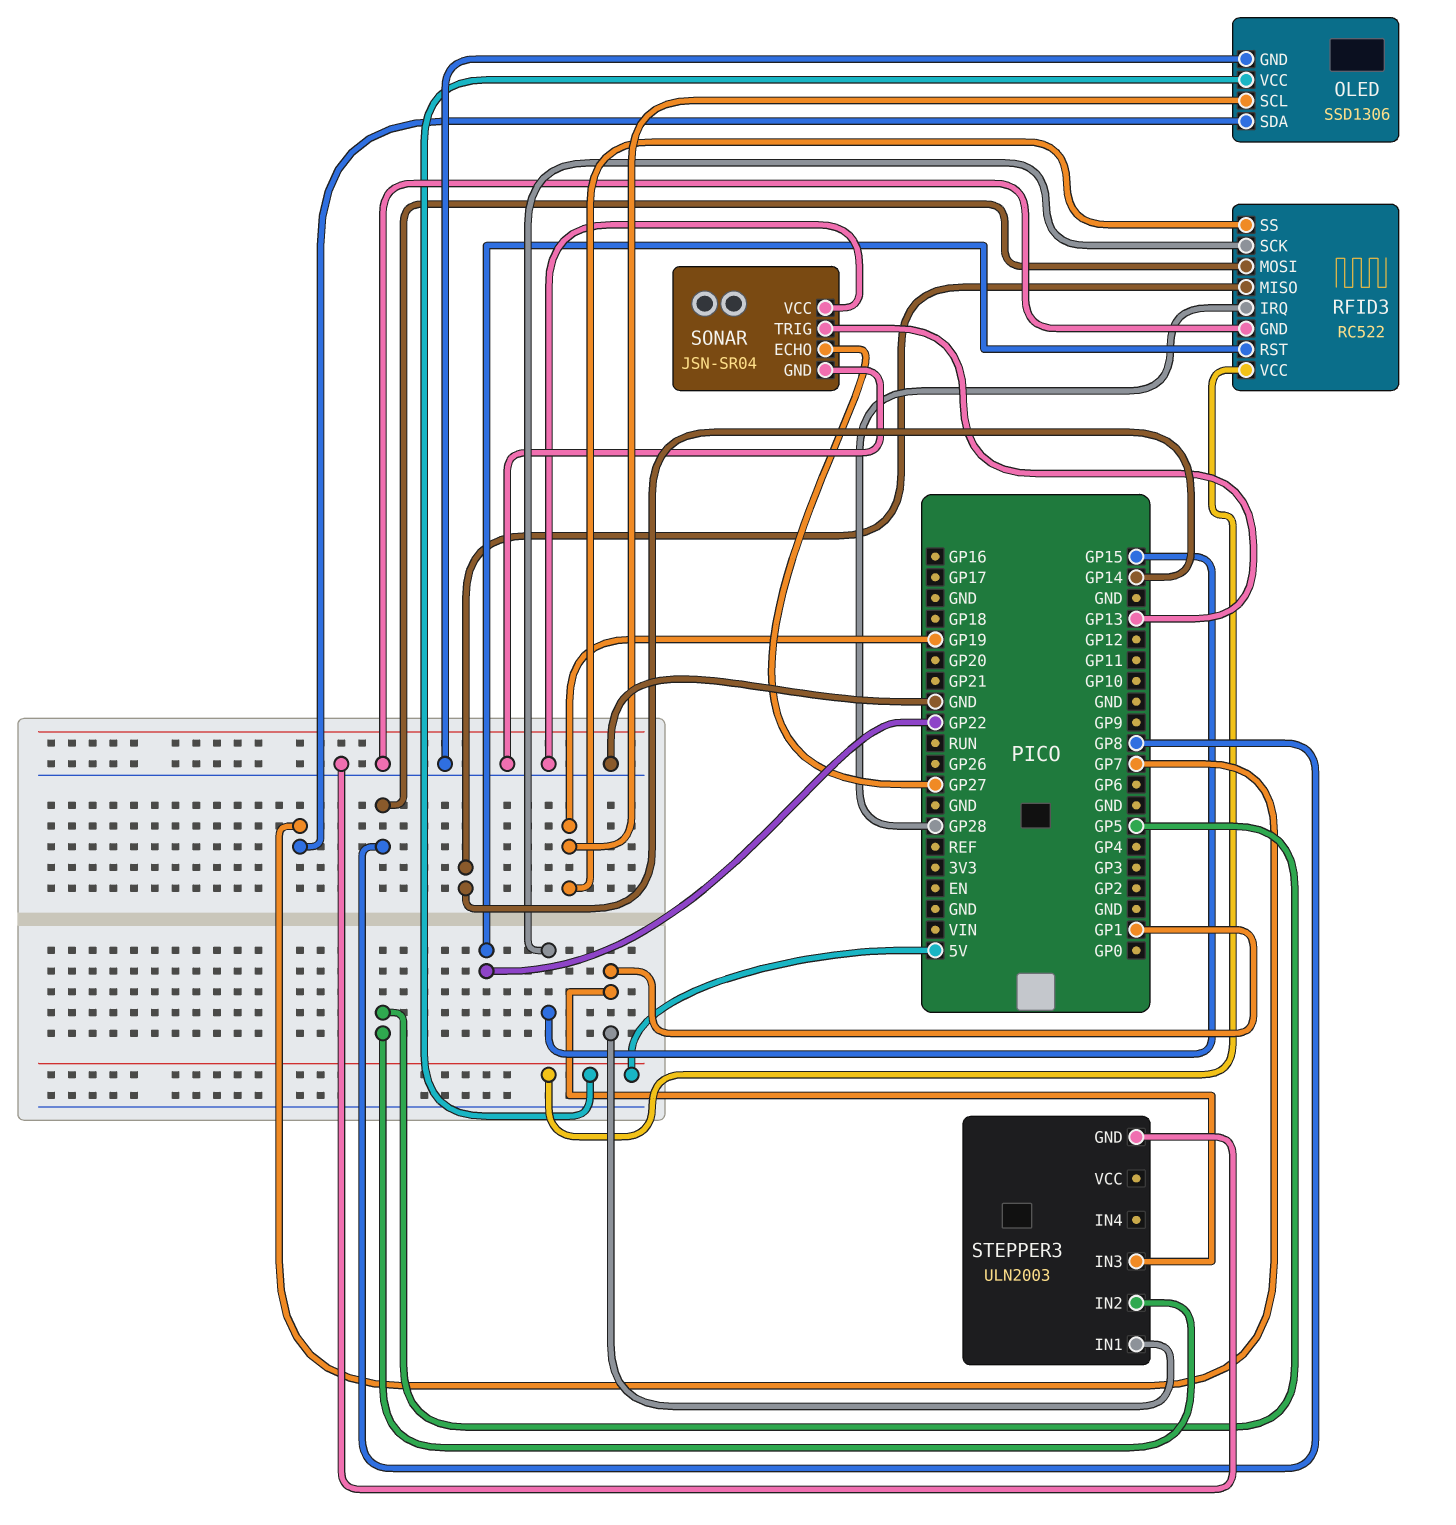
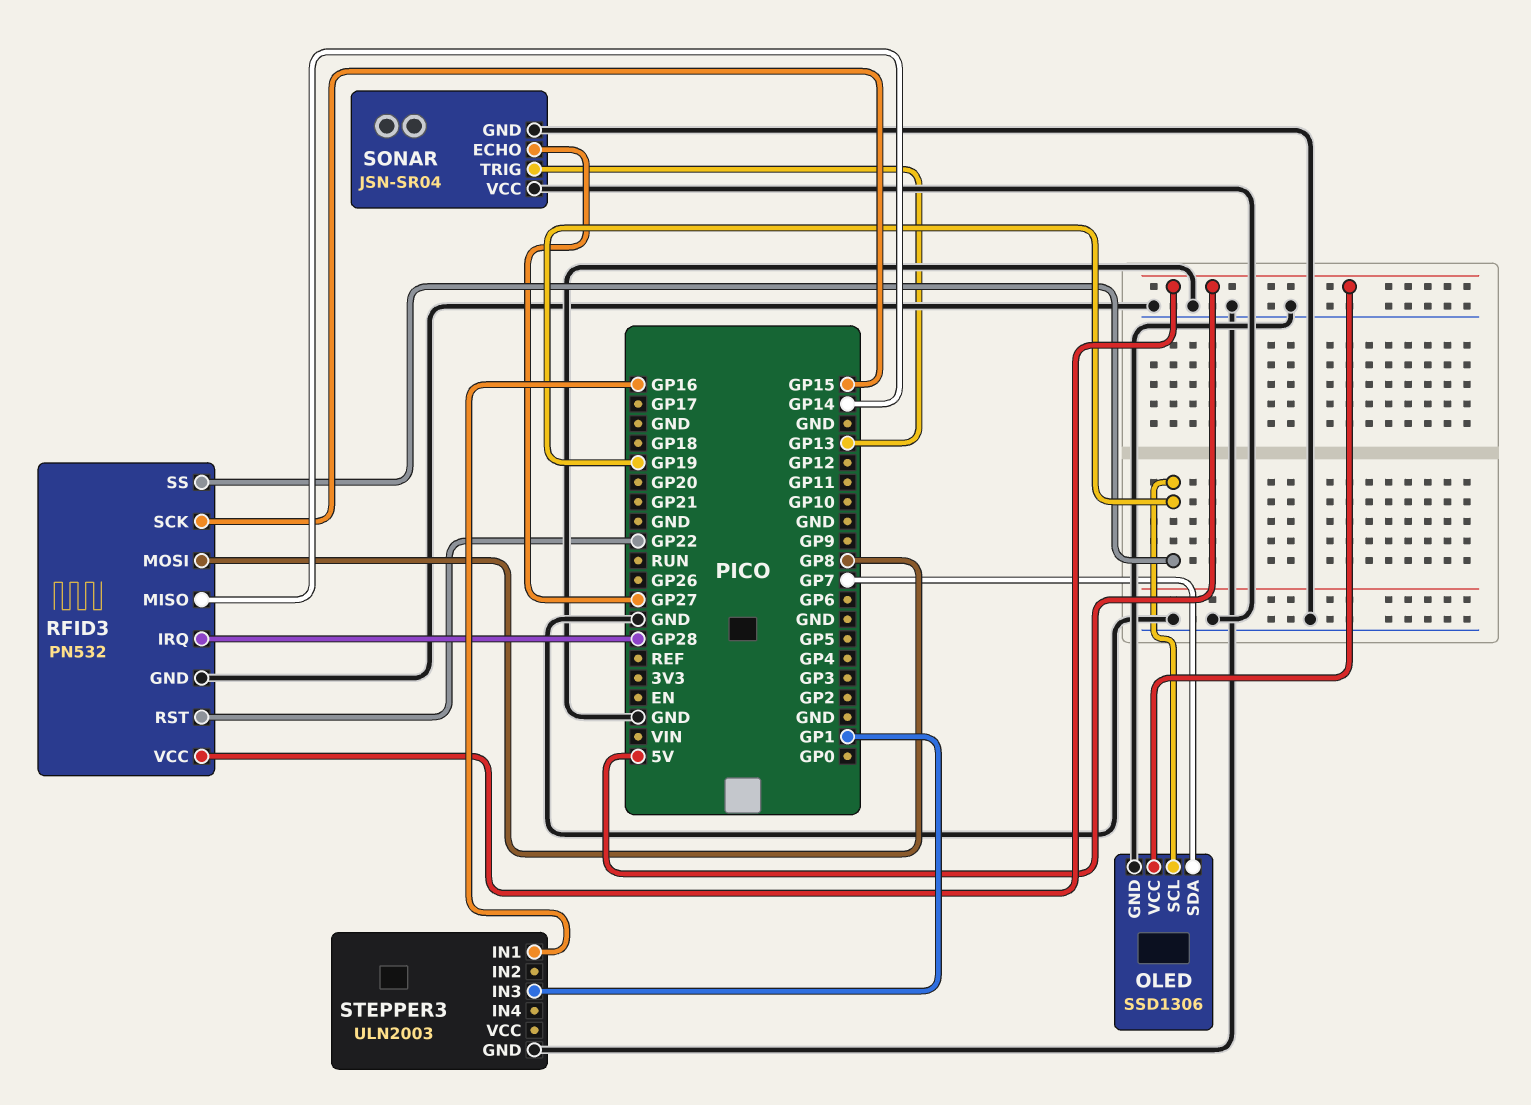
RFID3: RC522 -> PN532
STEPPER3 pin IN1: GP1 -> GP16
STEPPER3 pin IN2: GP5 -> none

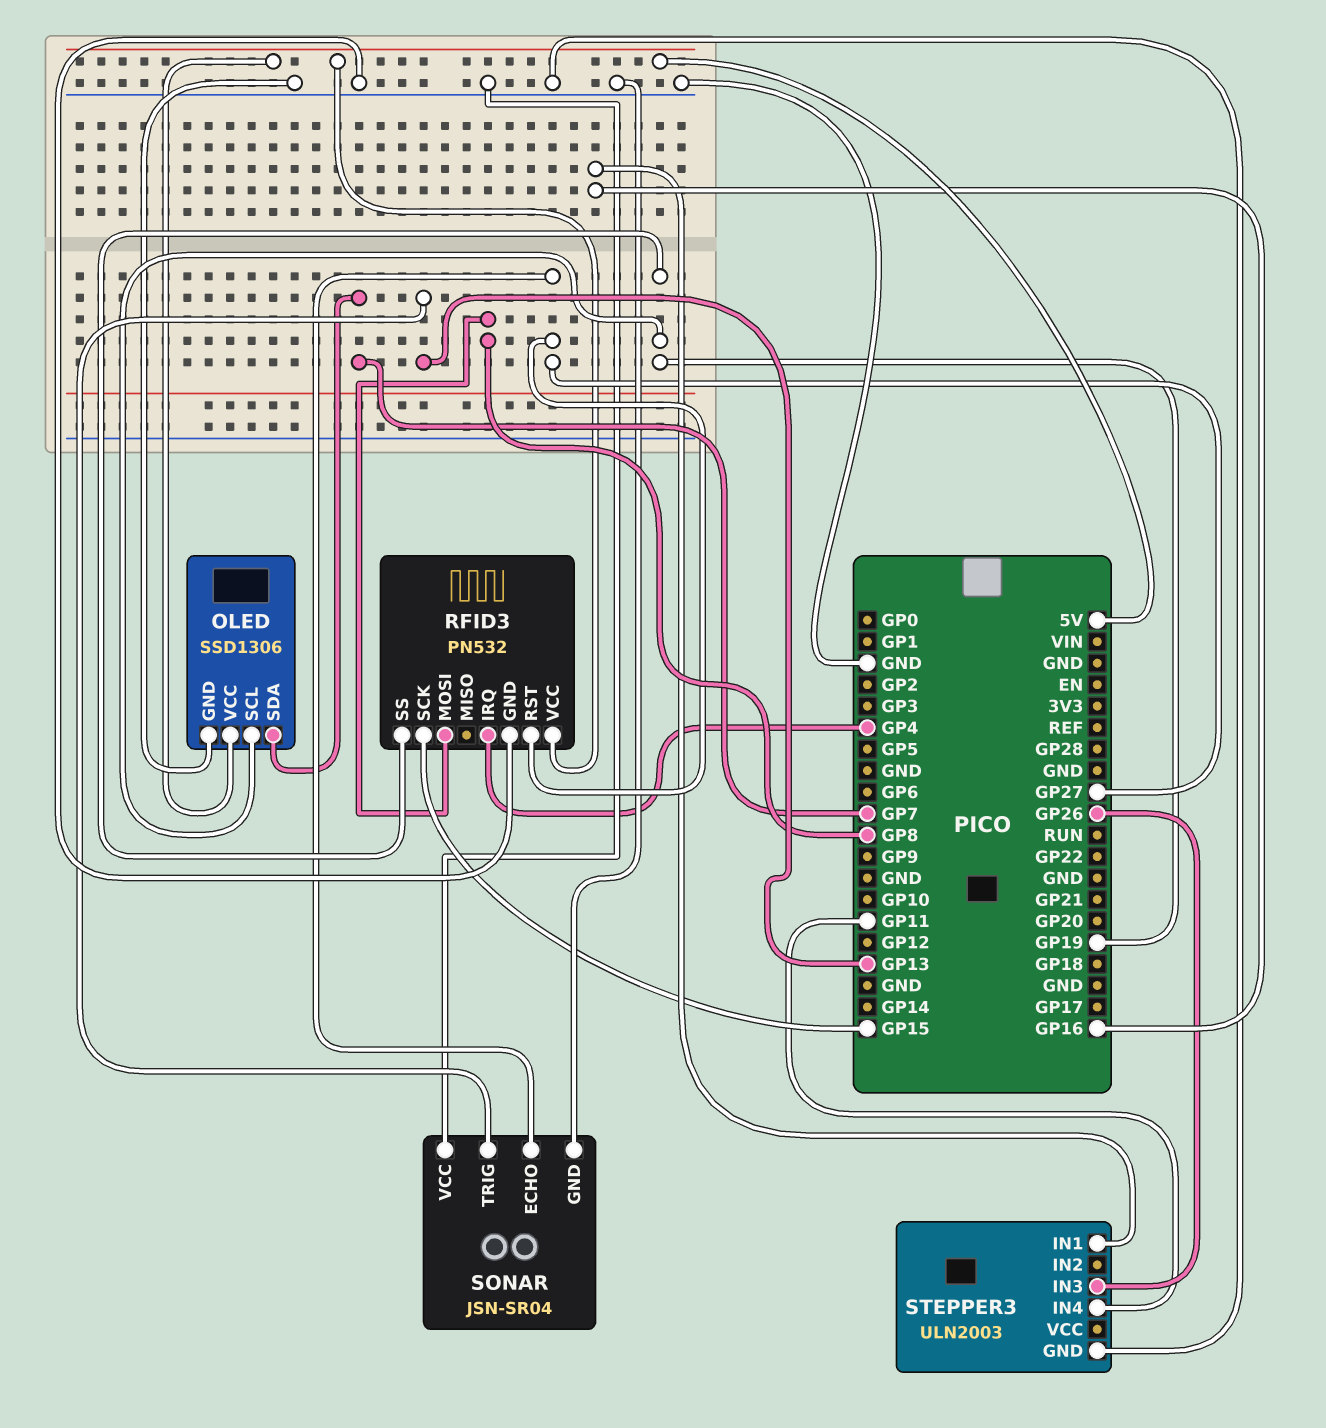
RFID3 pin IRQ: GP28 -> GP4
RFID3 pin MISO: GP14 -> none
RFID3 pin RST: GP22 -> GP27
STEPPER3 pin IN3: GP1 -> GP26
STEPPER3 pin IN4: none -> GP11

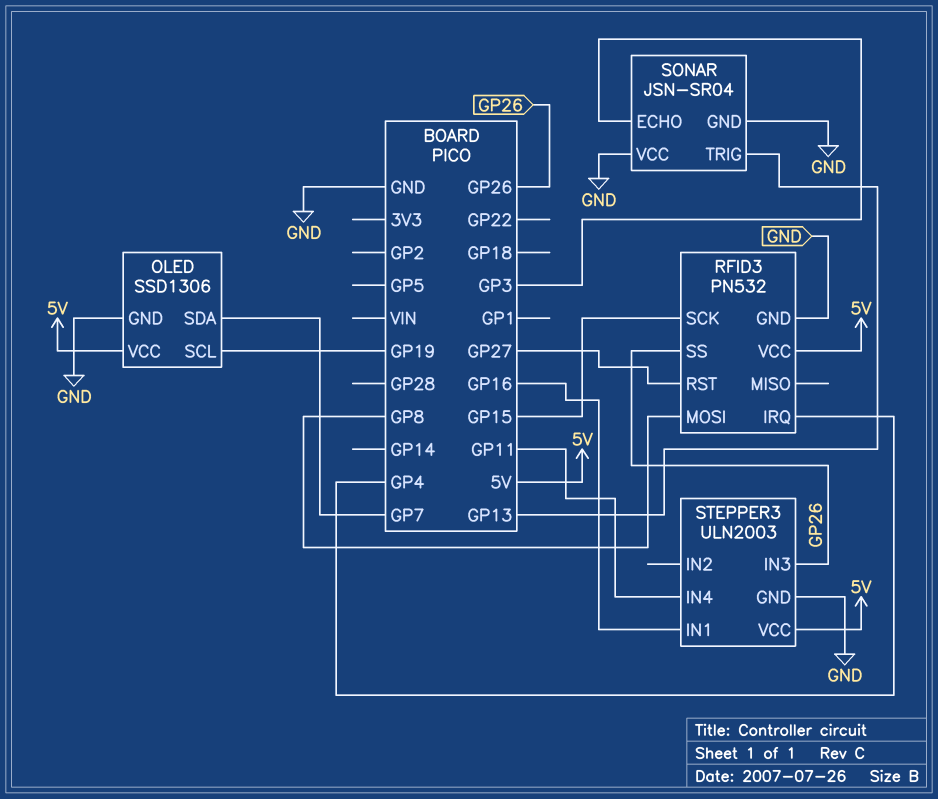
RFID3 pin SS: GP19 -> GP26
SONAR pin ECHO: GP27 -> GP3
STEPPER3 pin VCC: none -> 5V

